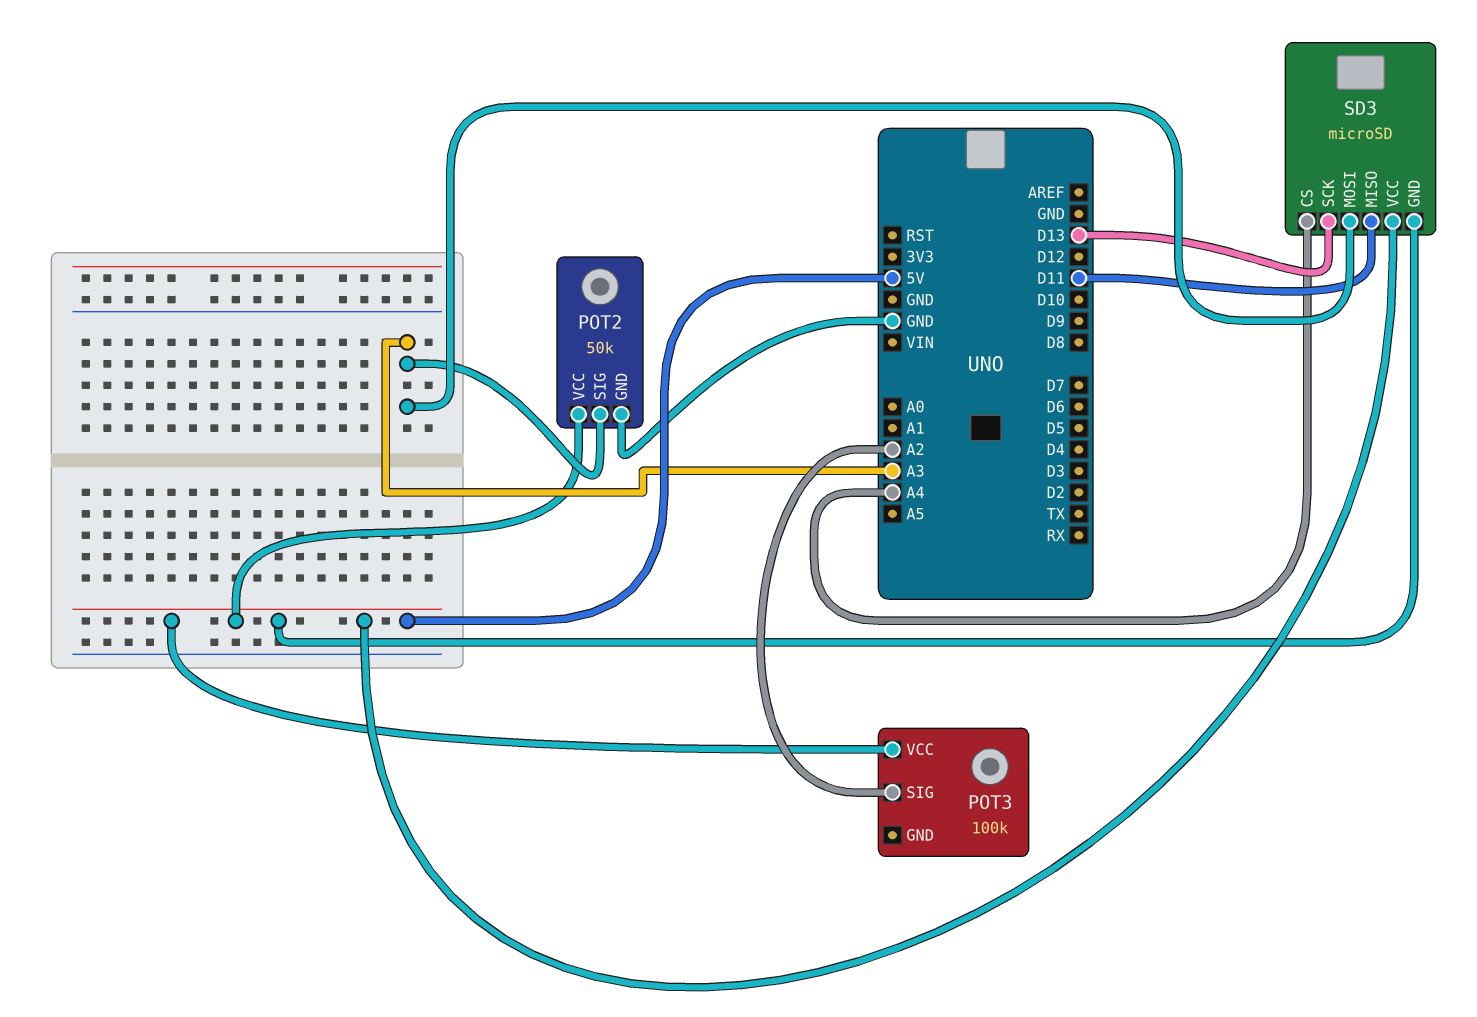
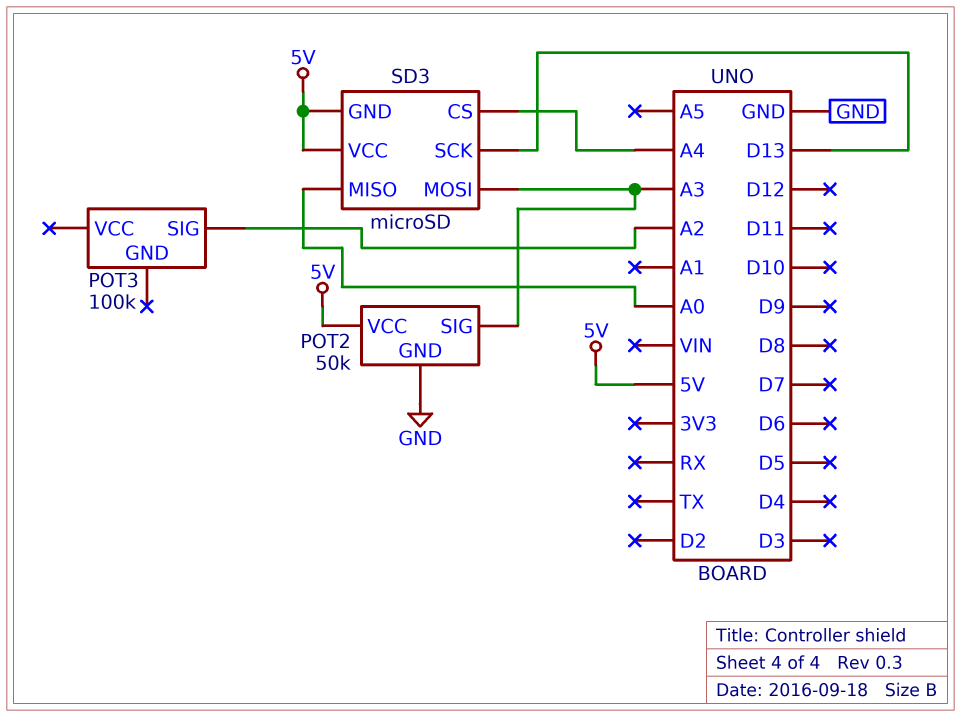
POT3 pin VCC: 5V -> none
SD3 pin MISO: D11 -> A0

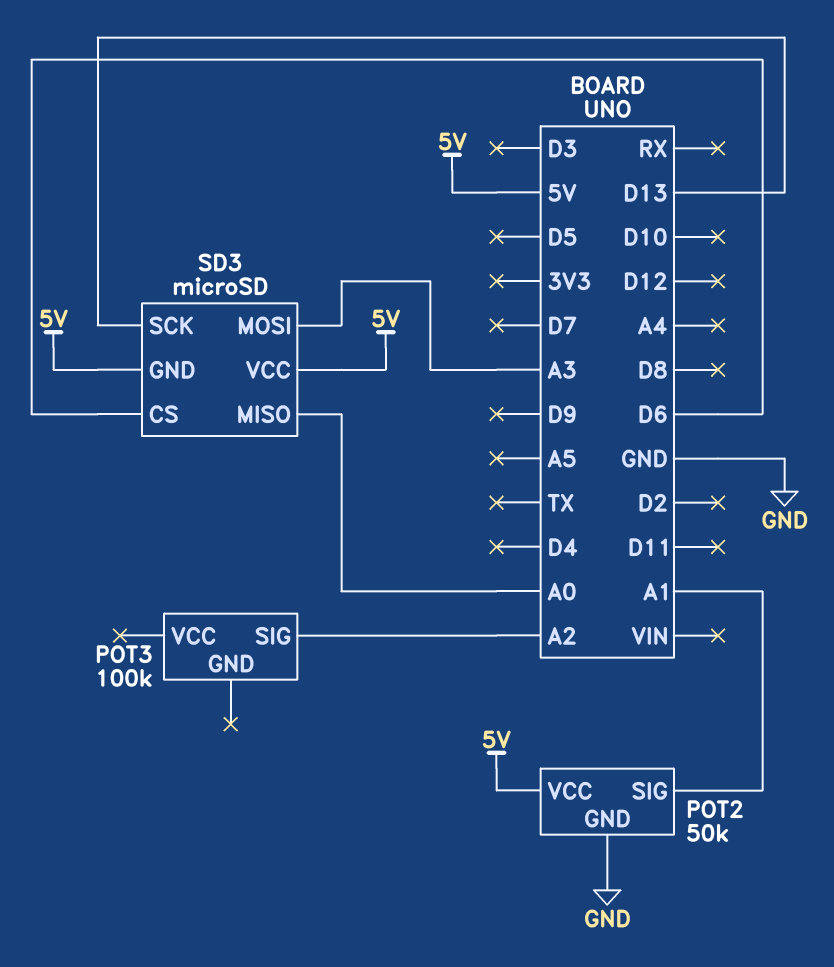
POT2 pin SIG: A3 -> A1
SD3 pin CS: A4 -> D6

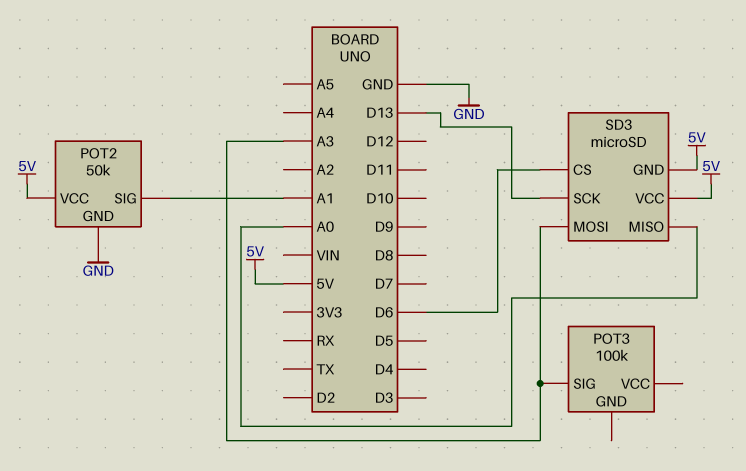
POT3 pin SIG: A2 -> A3

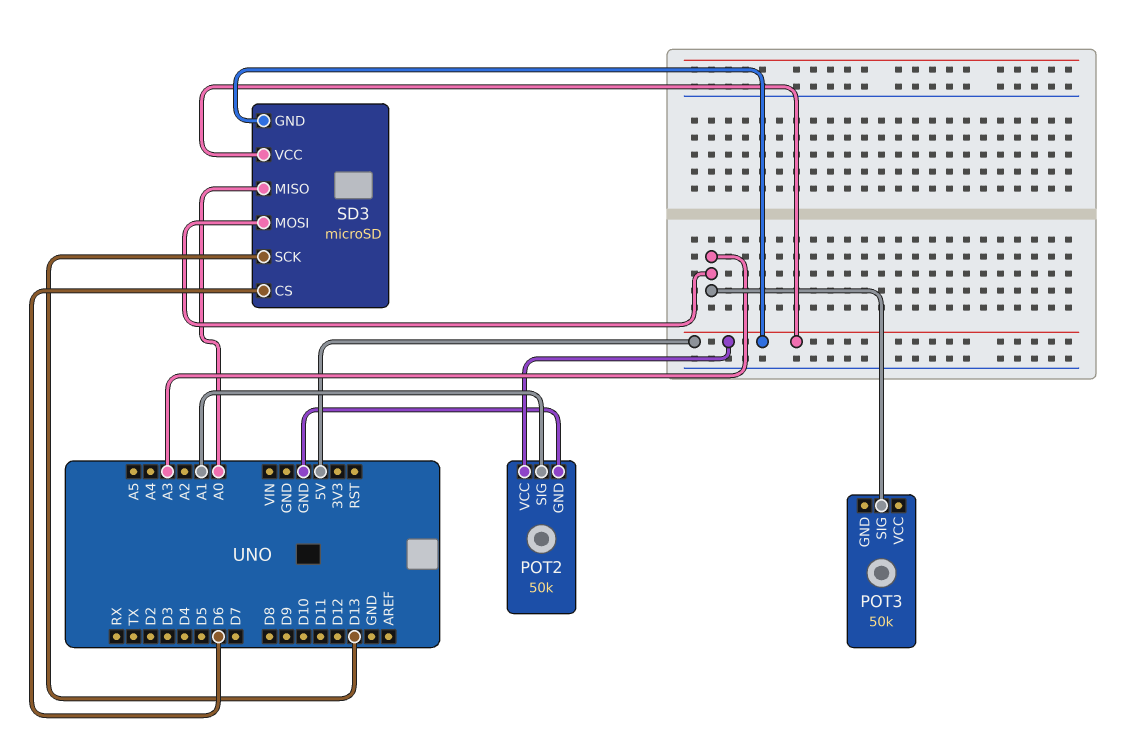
POT3: 100k -> 50k

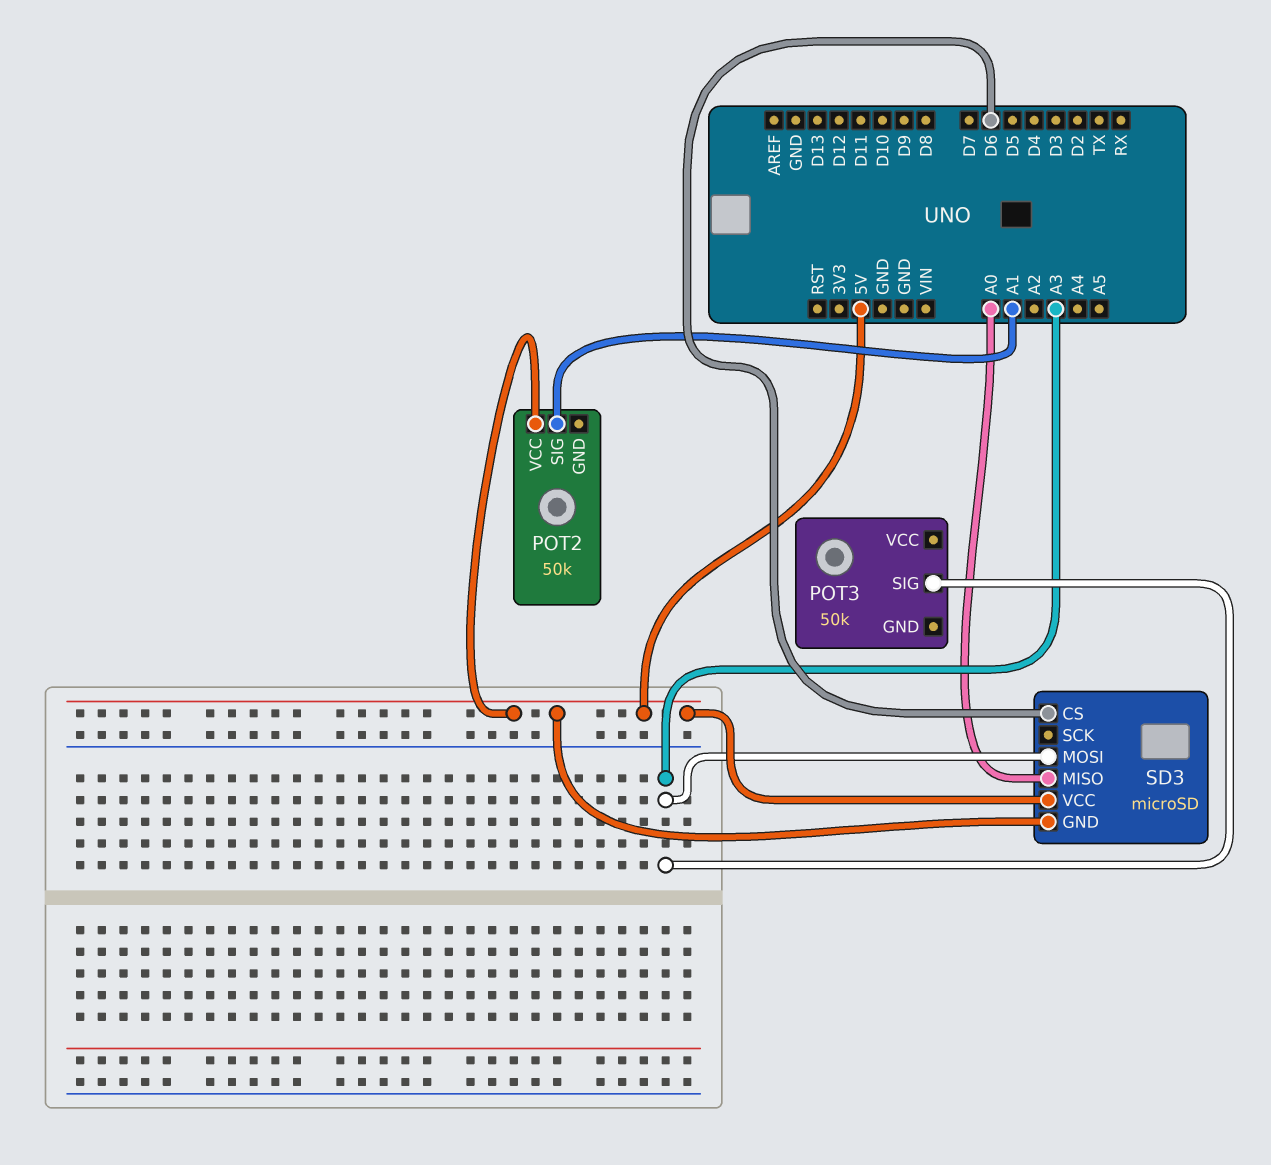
POT2 pin GND: GND -> none
SD3 pin SCK: D13 -> none

